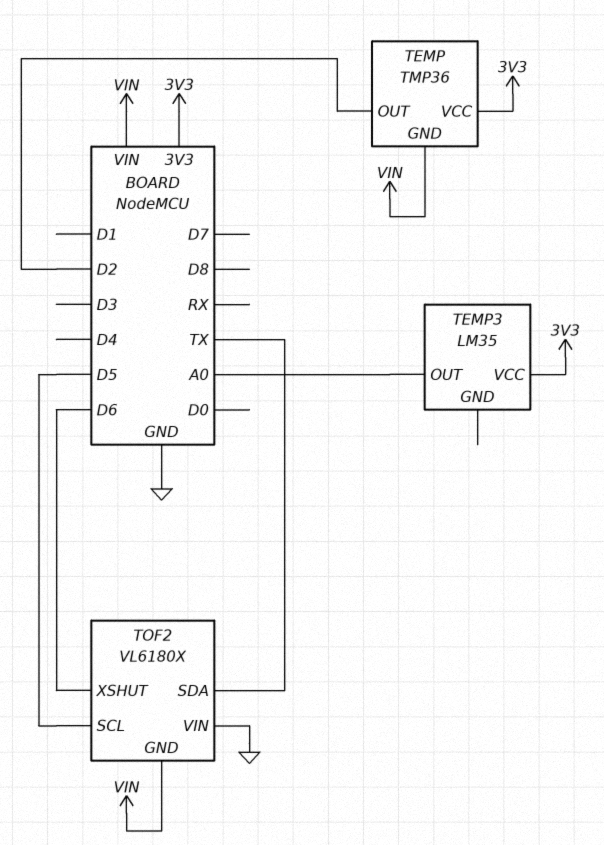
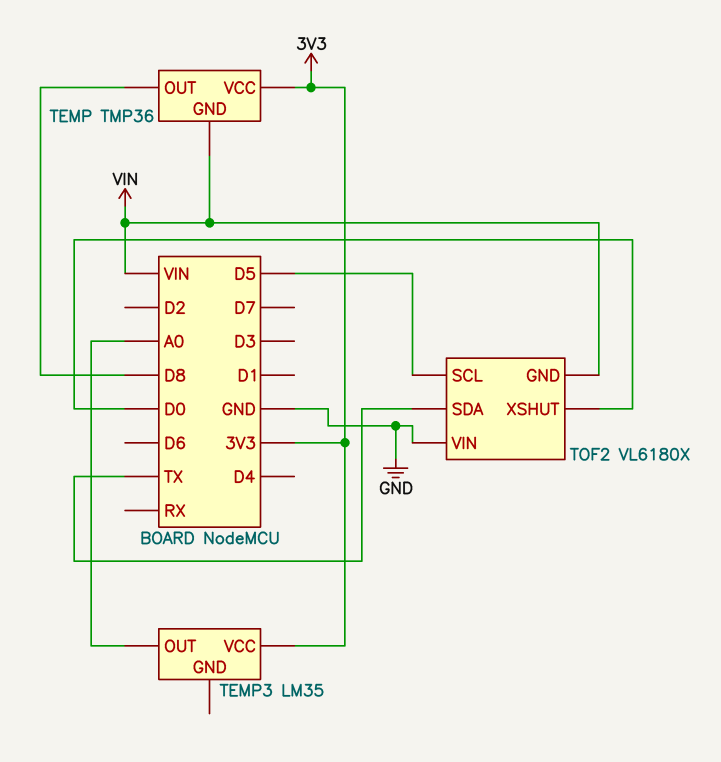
TEMP pin OUT: D2 -> D8
TOF2 pin XSHUT: D6 -> D0

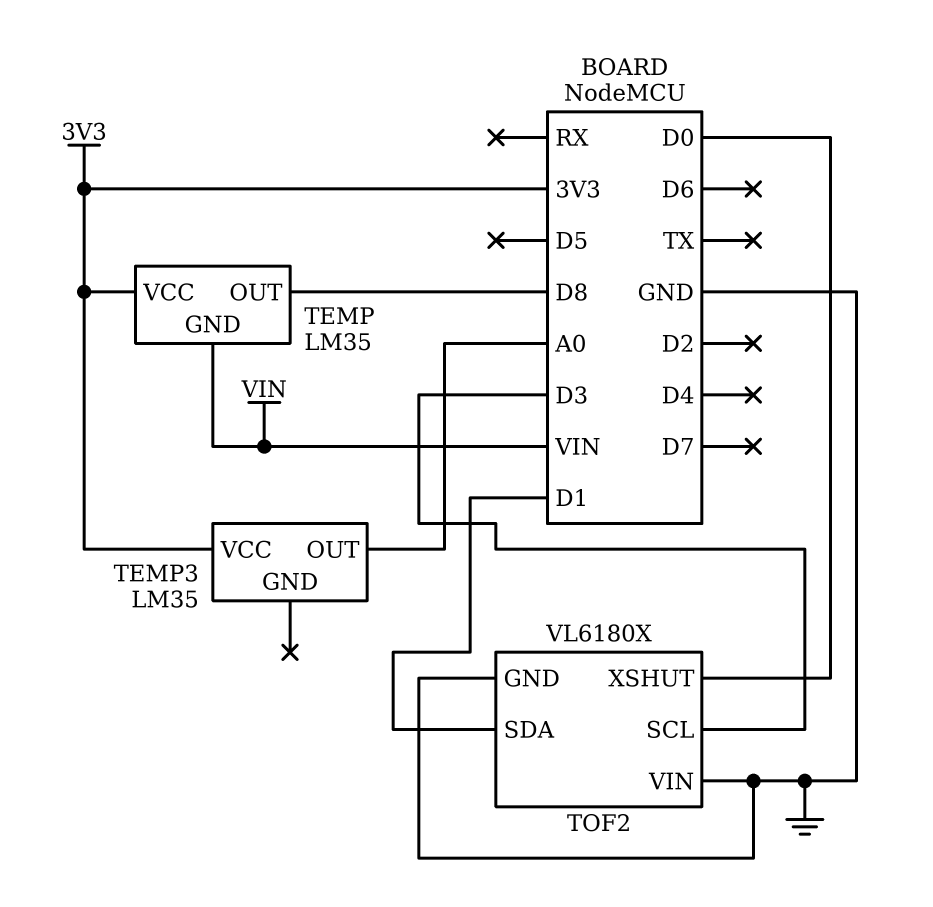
TEMP: TMP36 -> LM35
TOF2 pin GND: VIN -> GND
TOF2 pin SCL: D5 -> D3
TOF2 pin SDA: TX -> D1

